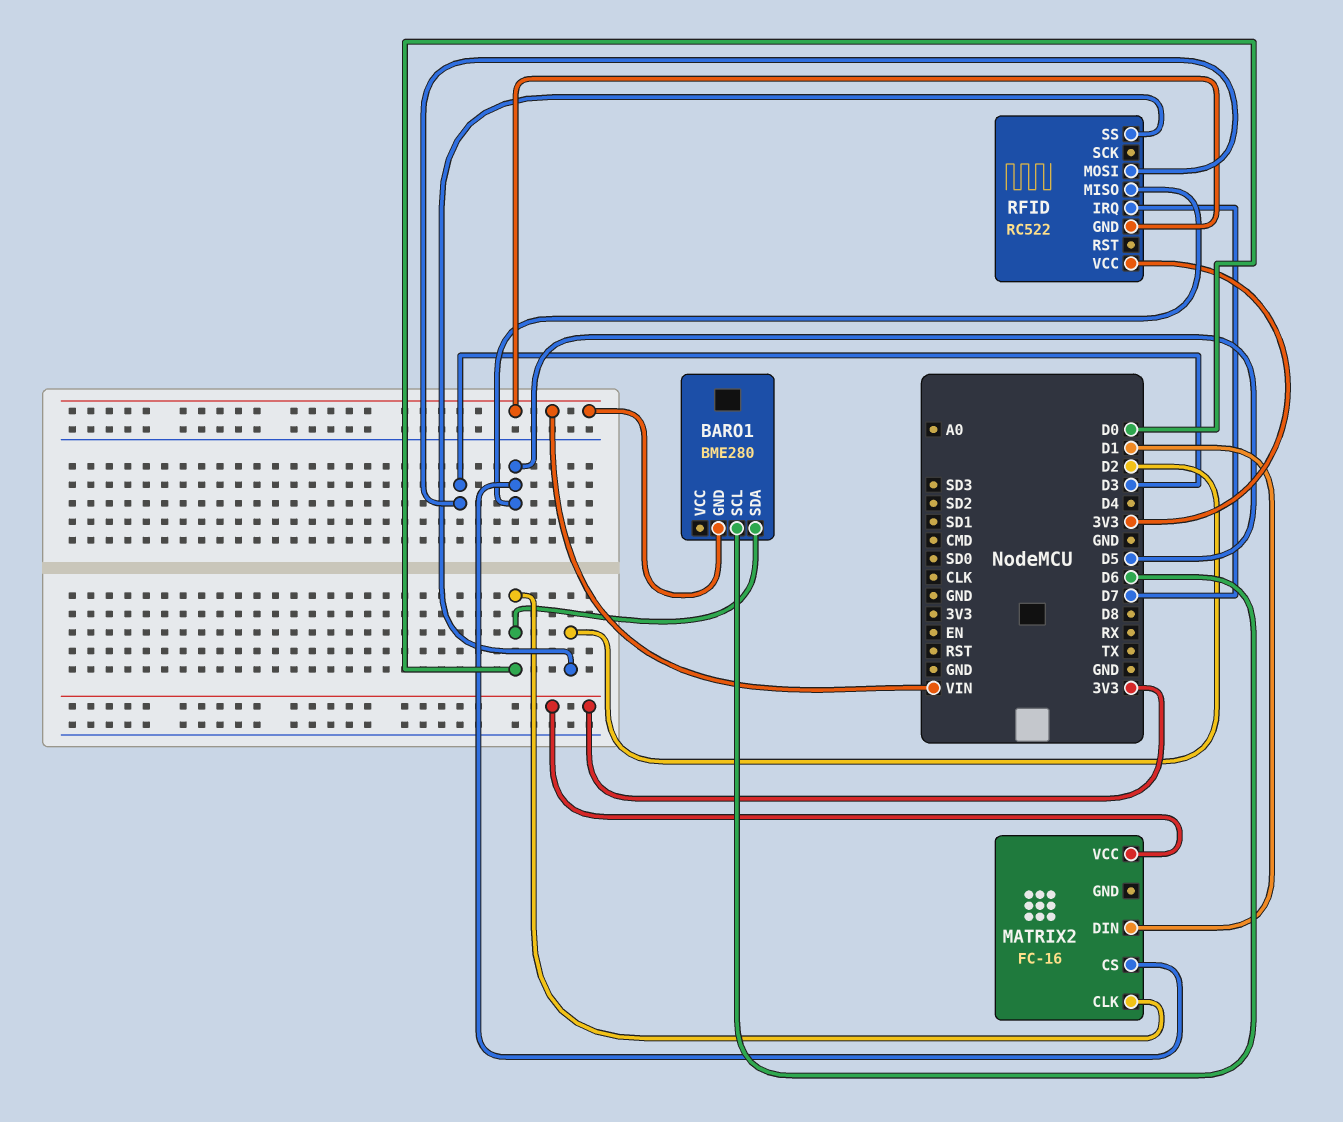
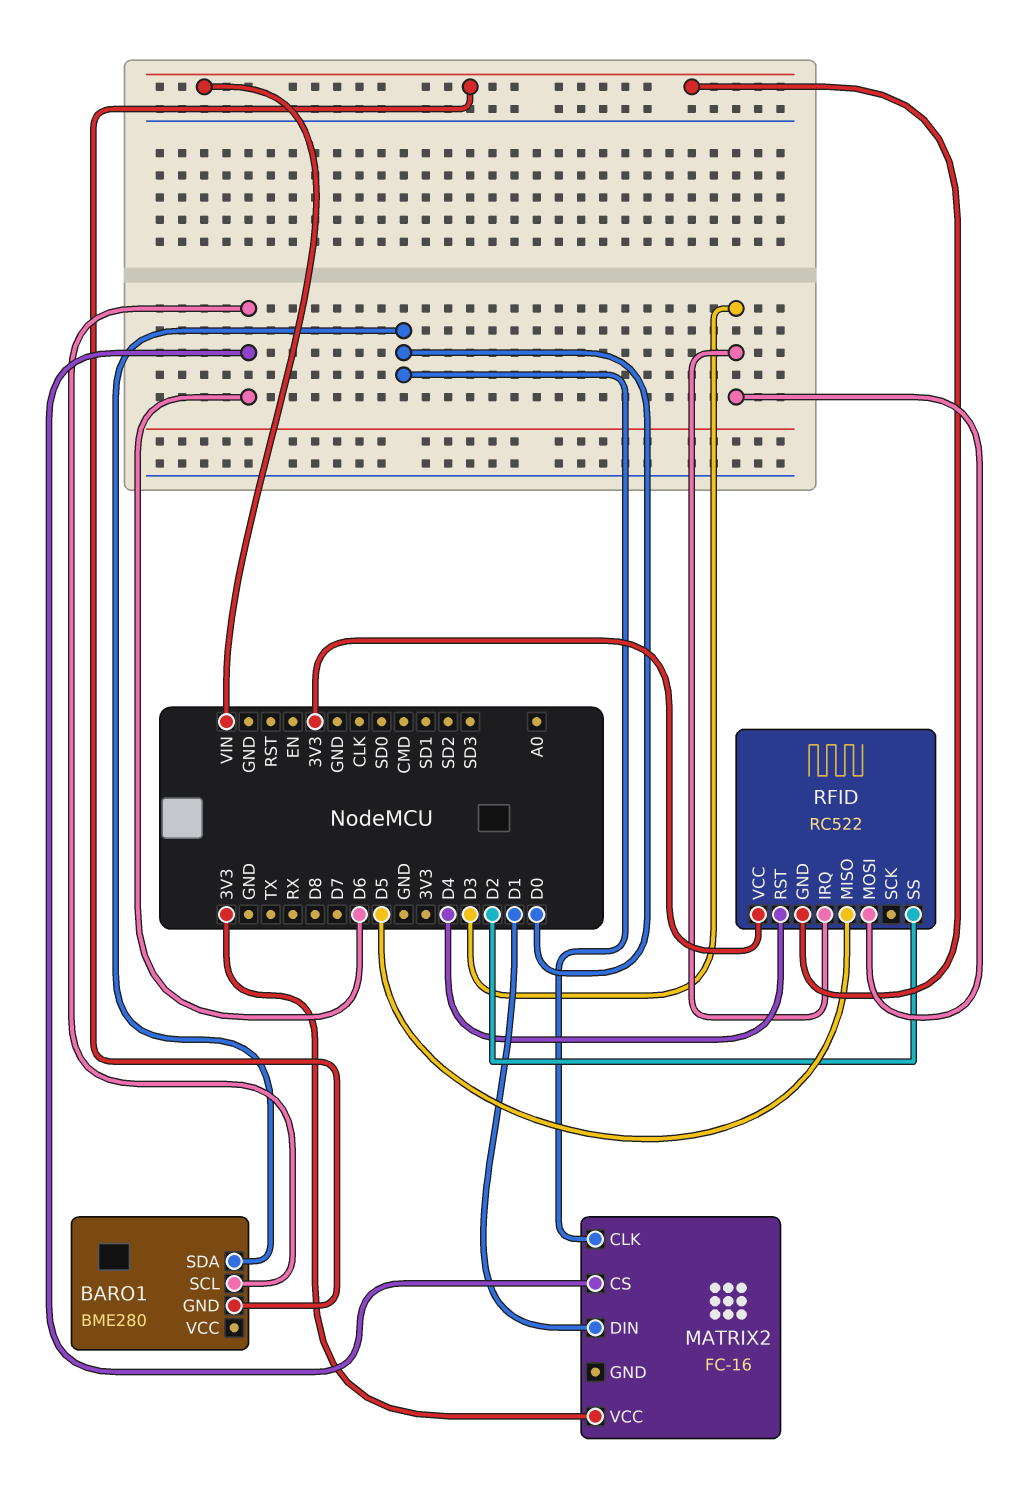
MATRIX2 pin CS: D5 -> D6
RFID pin IRQ: D7 -> D3
RFID pin RST: none -> D4

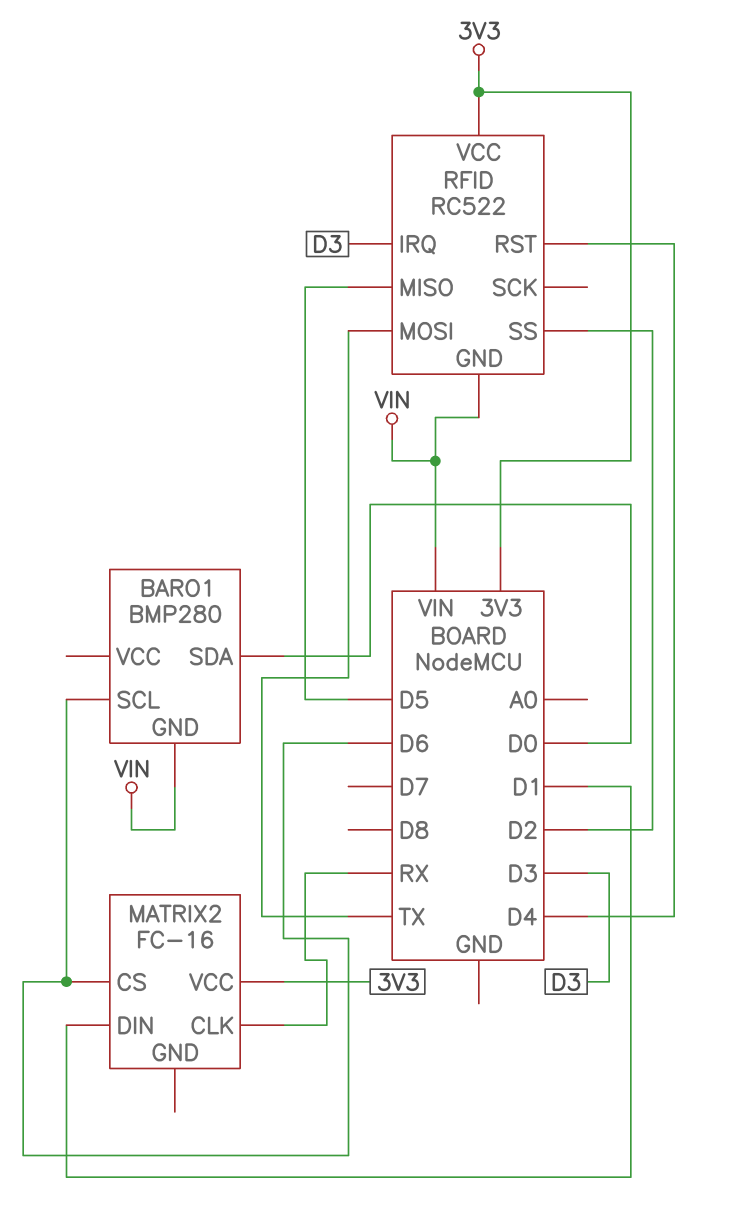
BARO1: BME280 -> BMP280
MATRIX2 pin CLK: D0 -> RX
RFID pin MOSI: D3 -> TX

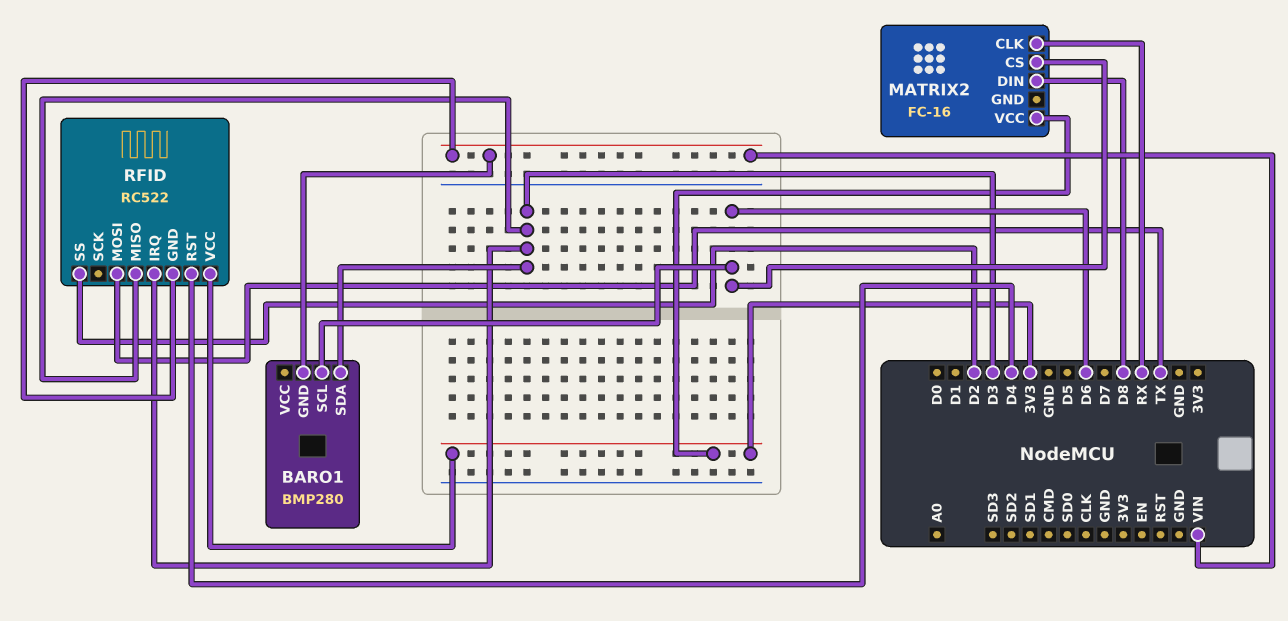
BARO1 pin SDA: D0 -> D3
MATRIX2 pin DIN: D1 -> D8
RFID pin MISO: D5 -> D3

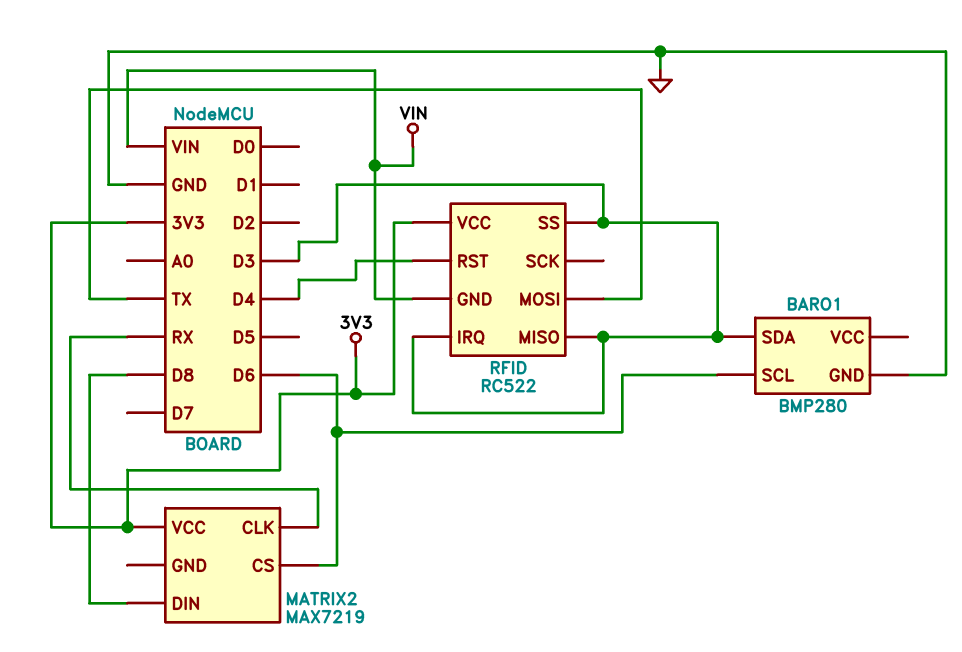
BARO1 pin GND: VIN -> GND
MATRIX2: FC-16 -> MAX7219
RFID pin SS: D2 -> D3

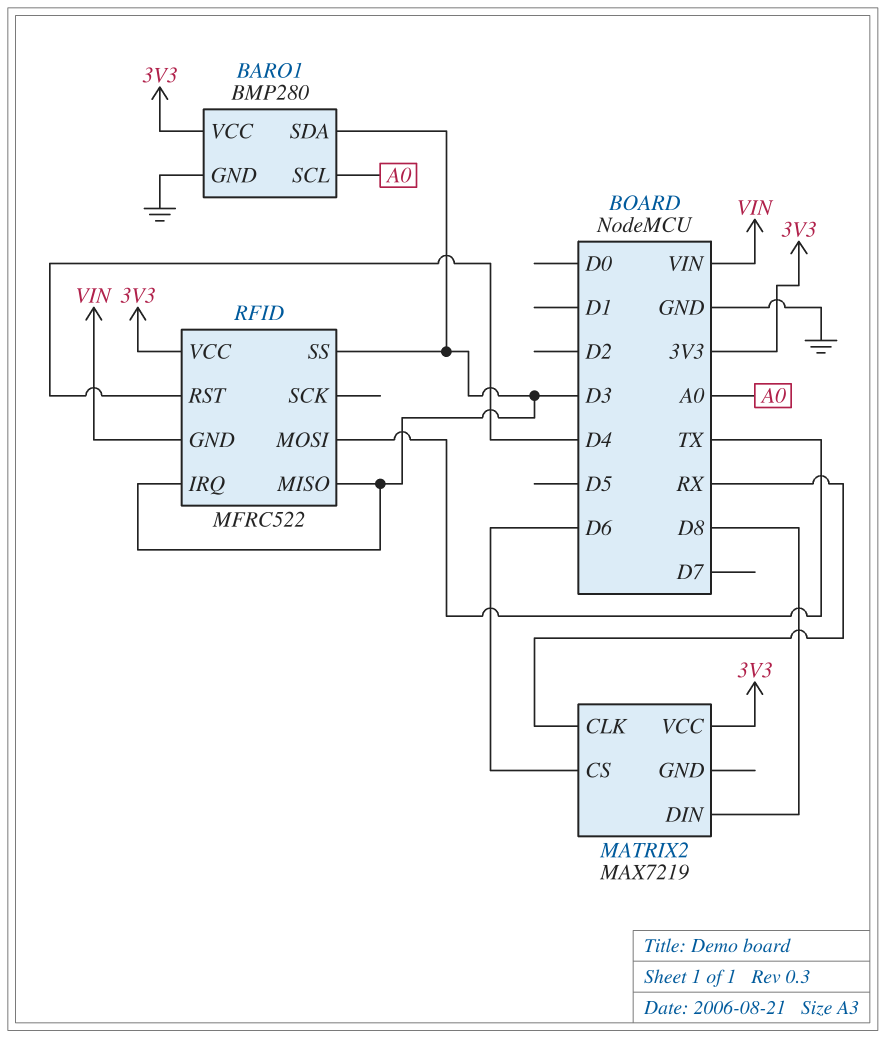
BARO1 pin SCL: D6 -> A0
BARO1 pin VCC: none -> 3V3
RFID: RC522 -> MFRC522

